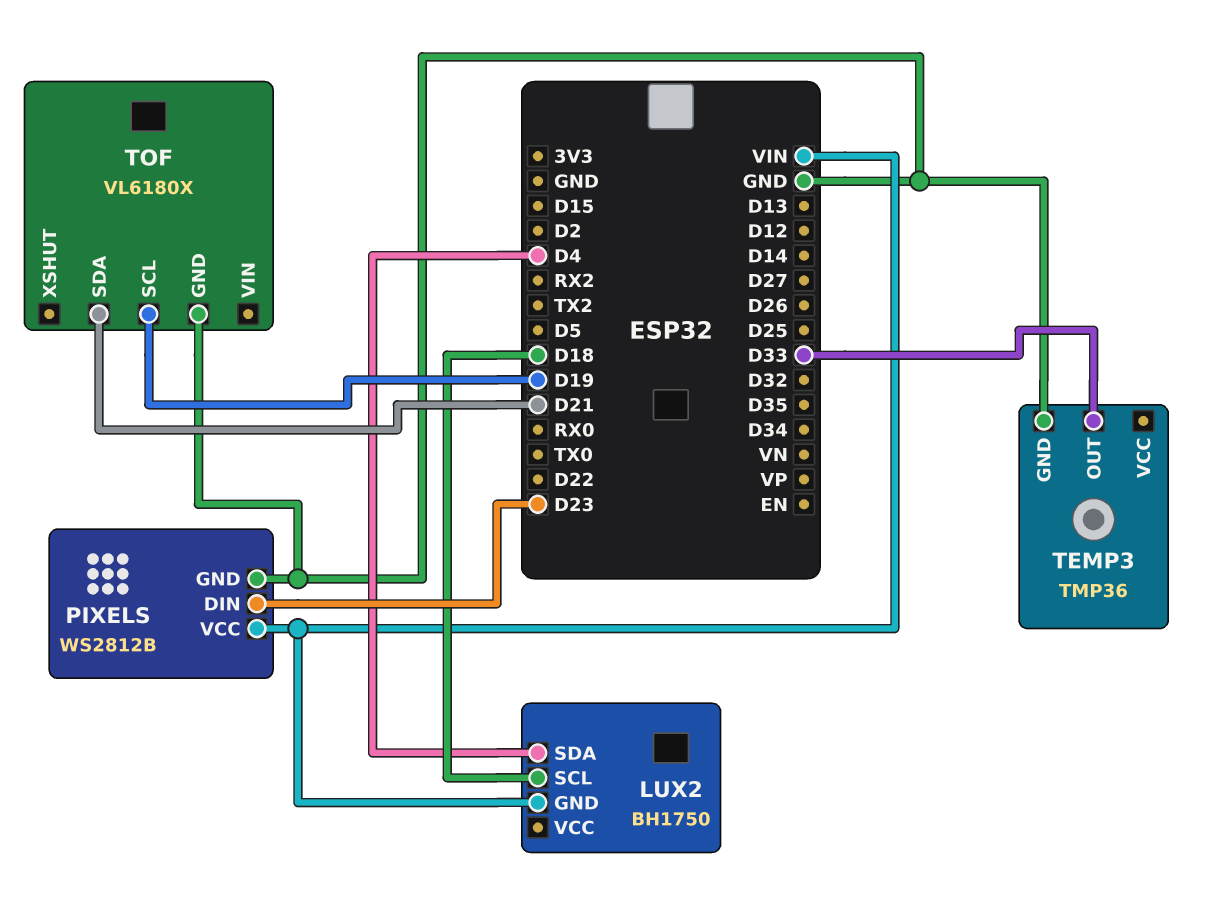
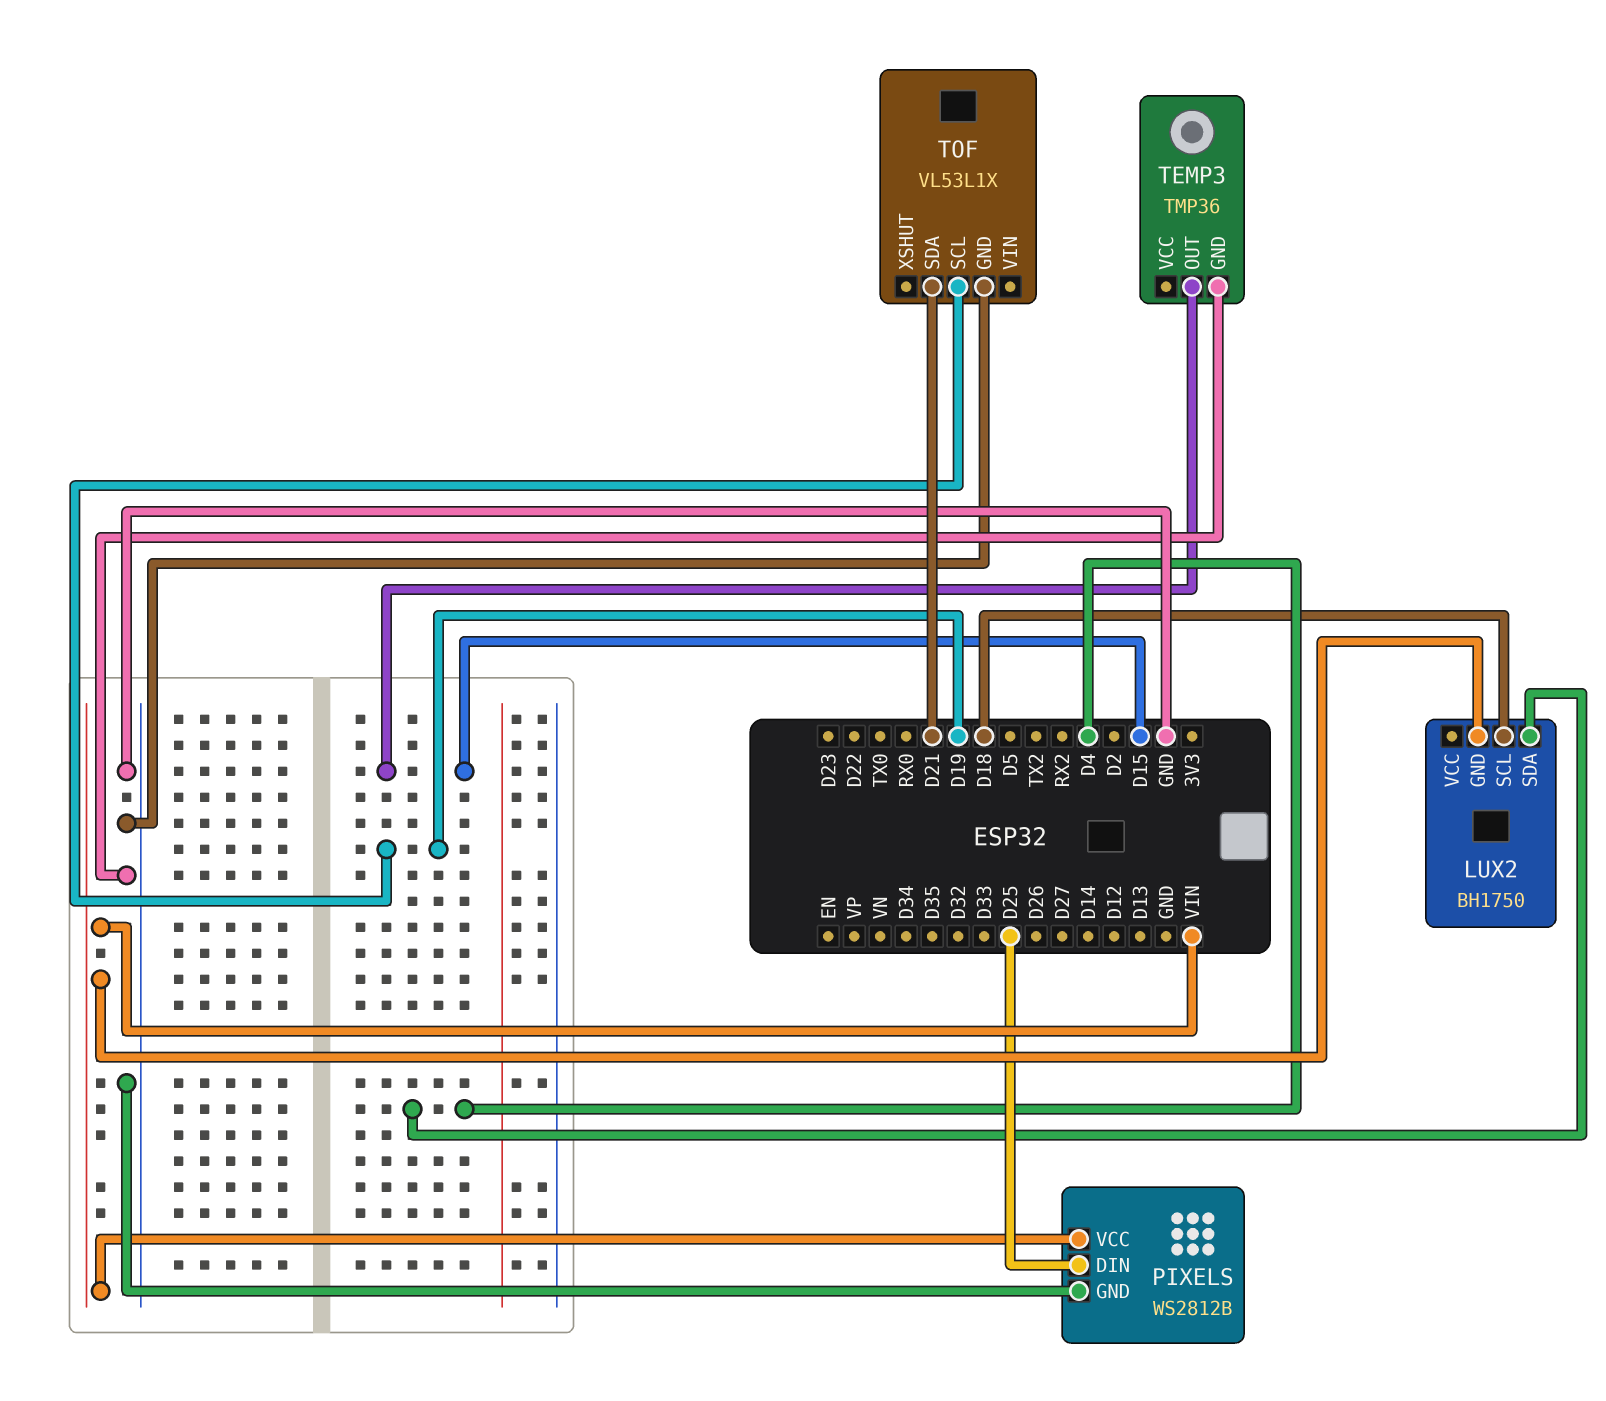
PIXELS pin DIN: D23 -> D25
TEMP3 pin OUT: D33 -> D15
TOF: VL6180X -> VL53L1X

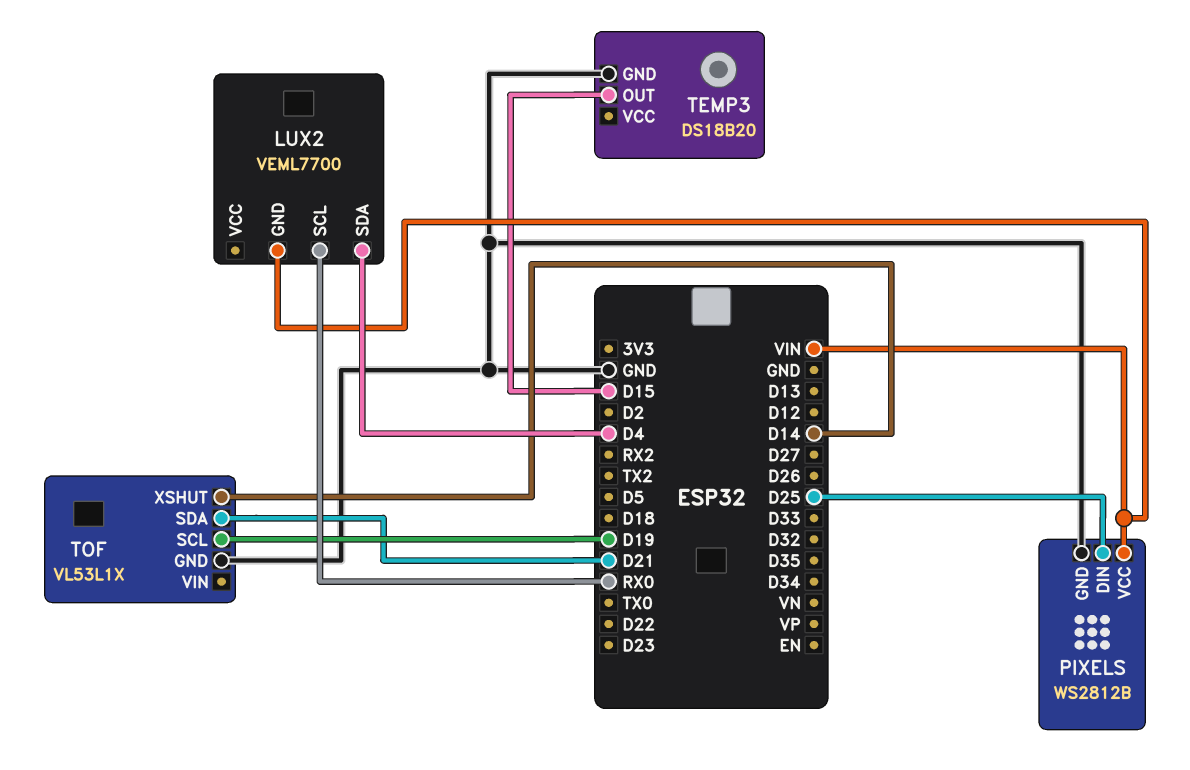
LUX2: BH1750 -> VEML7700
LUX2 pin SCL: D18 -> RX0
TEMP3: TMP36 -> DS18B20
TOF pin XSHUT: none -> D14

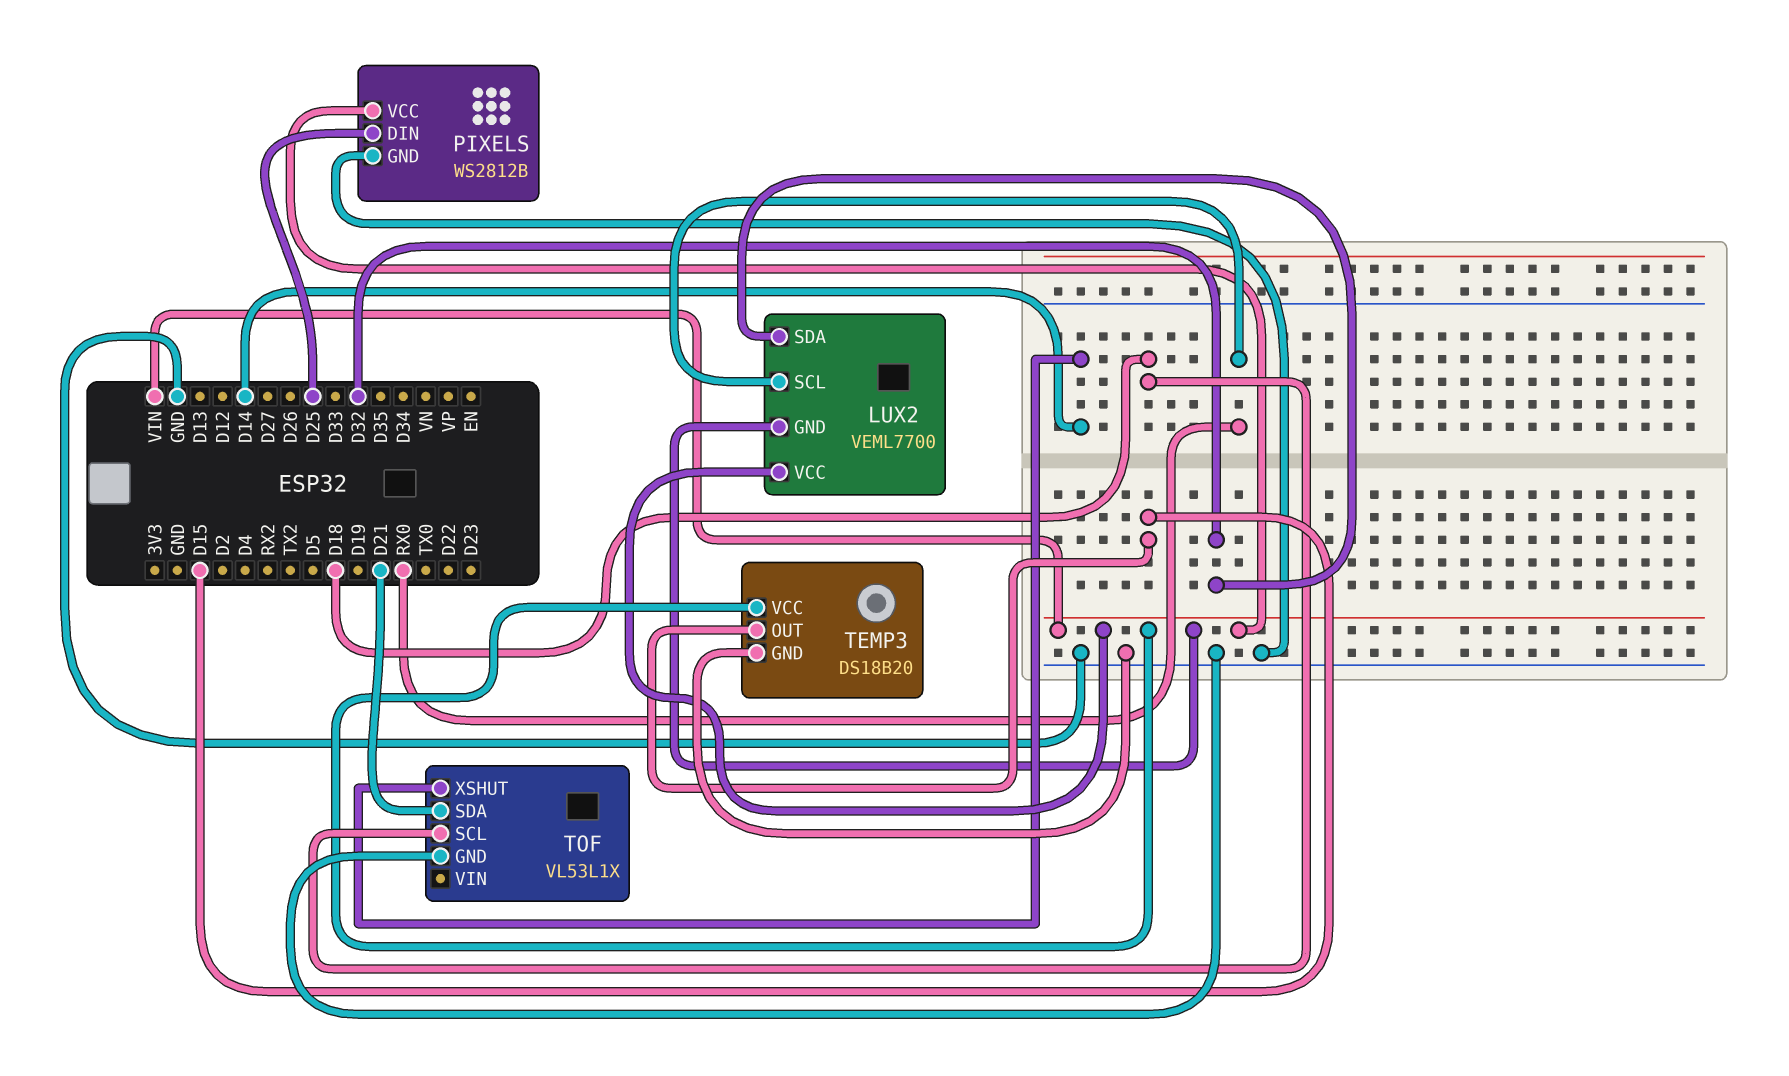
LUX2 pin SDA: D4 -> D32
LUX2 pin VCC: none -> VIN
TEMP3 pin VCC: none -> VIN
TOF pin SCL: D19 -> D18

